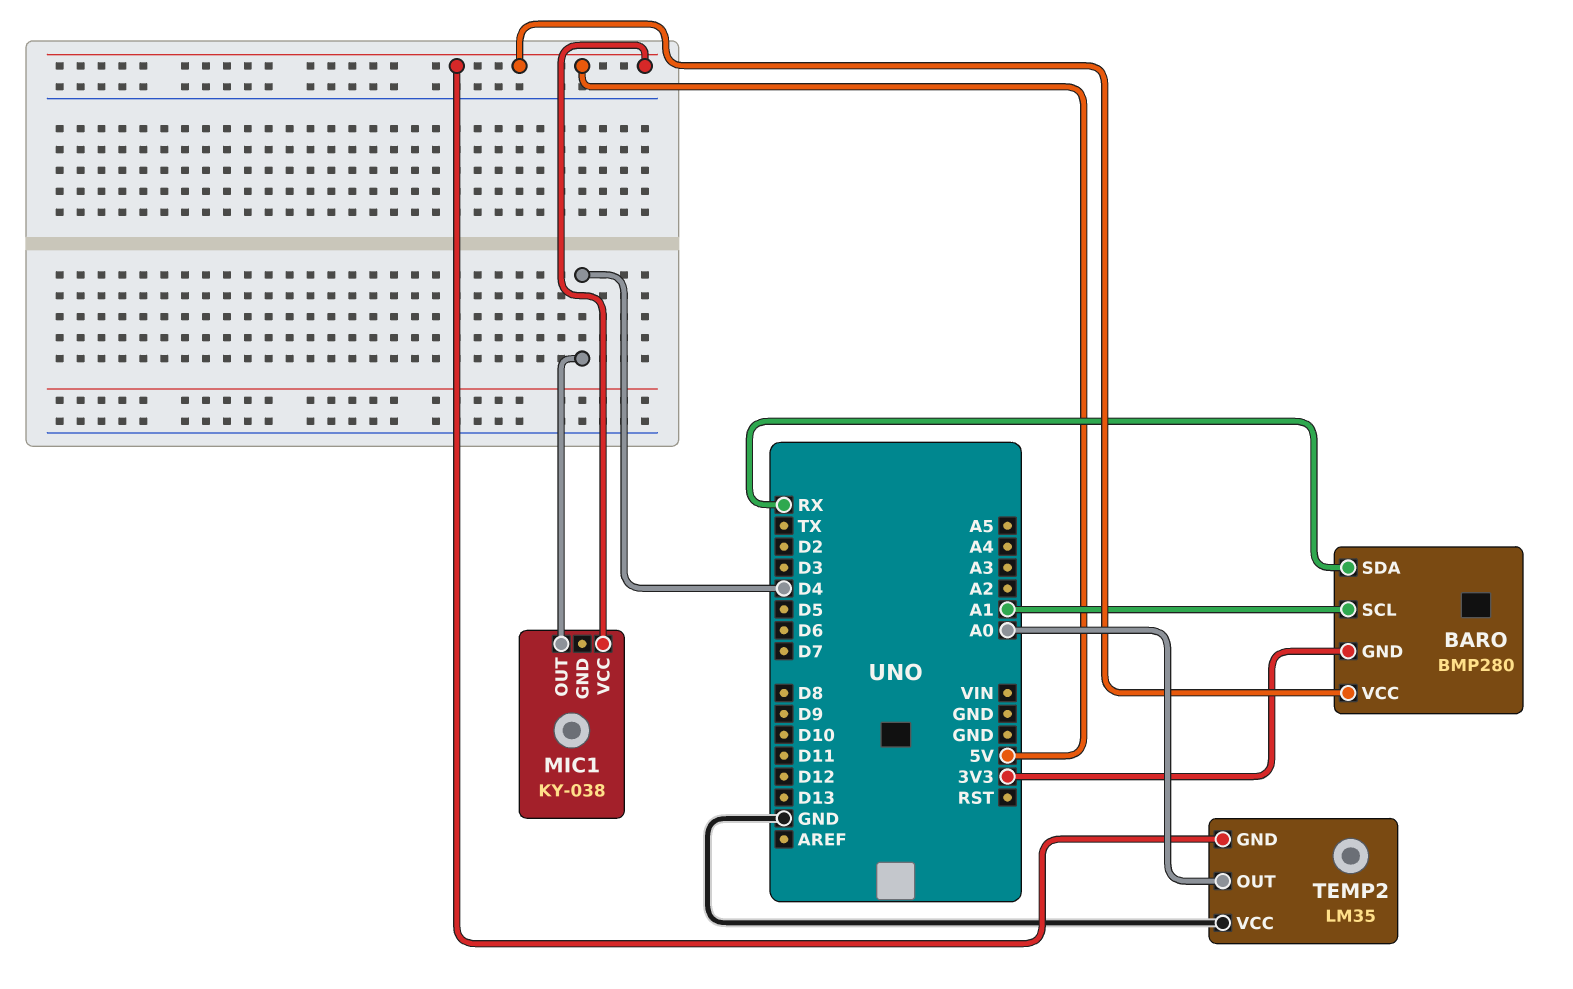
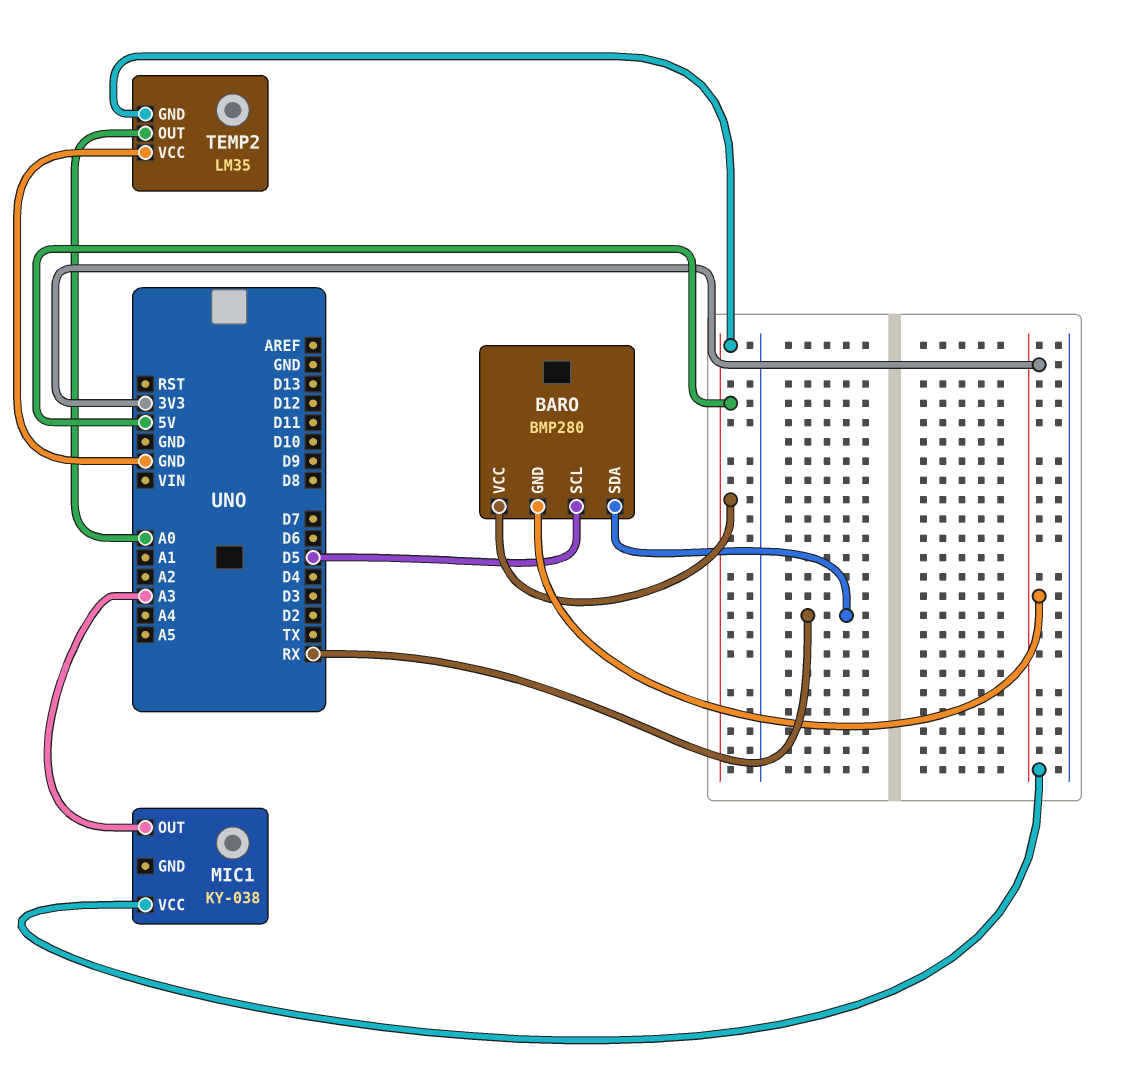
BARO pin SCL: A1 -> D5
MIC1 pin OUT: D4 -> A3
MIC1 pin VCC: 5V -> 3V3

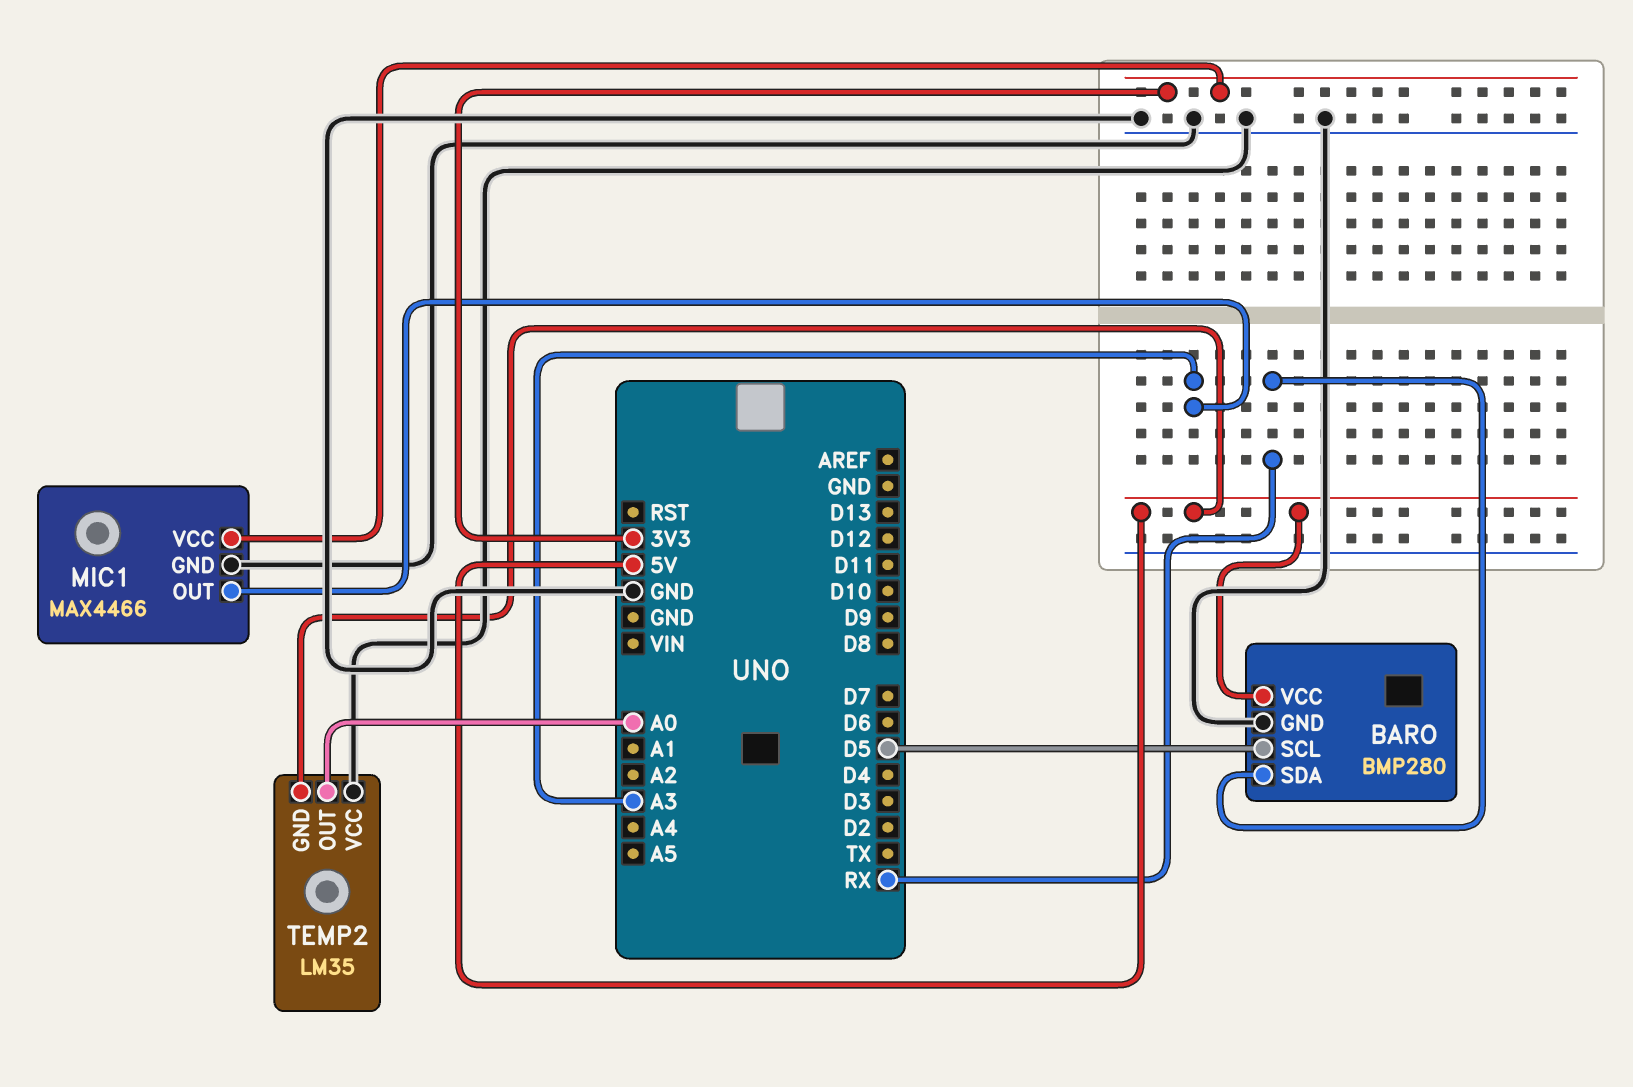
BARO pin GND: 3V3 -> GND
MIC1: KY-038 -> MAX4466
MIC1 pin GND: none -> GND

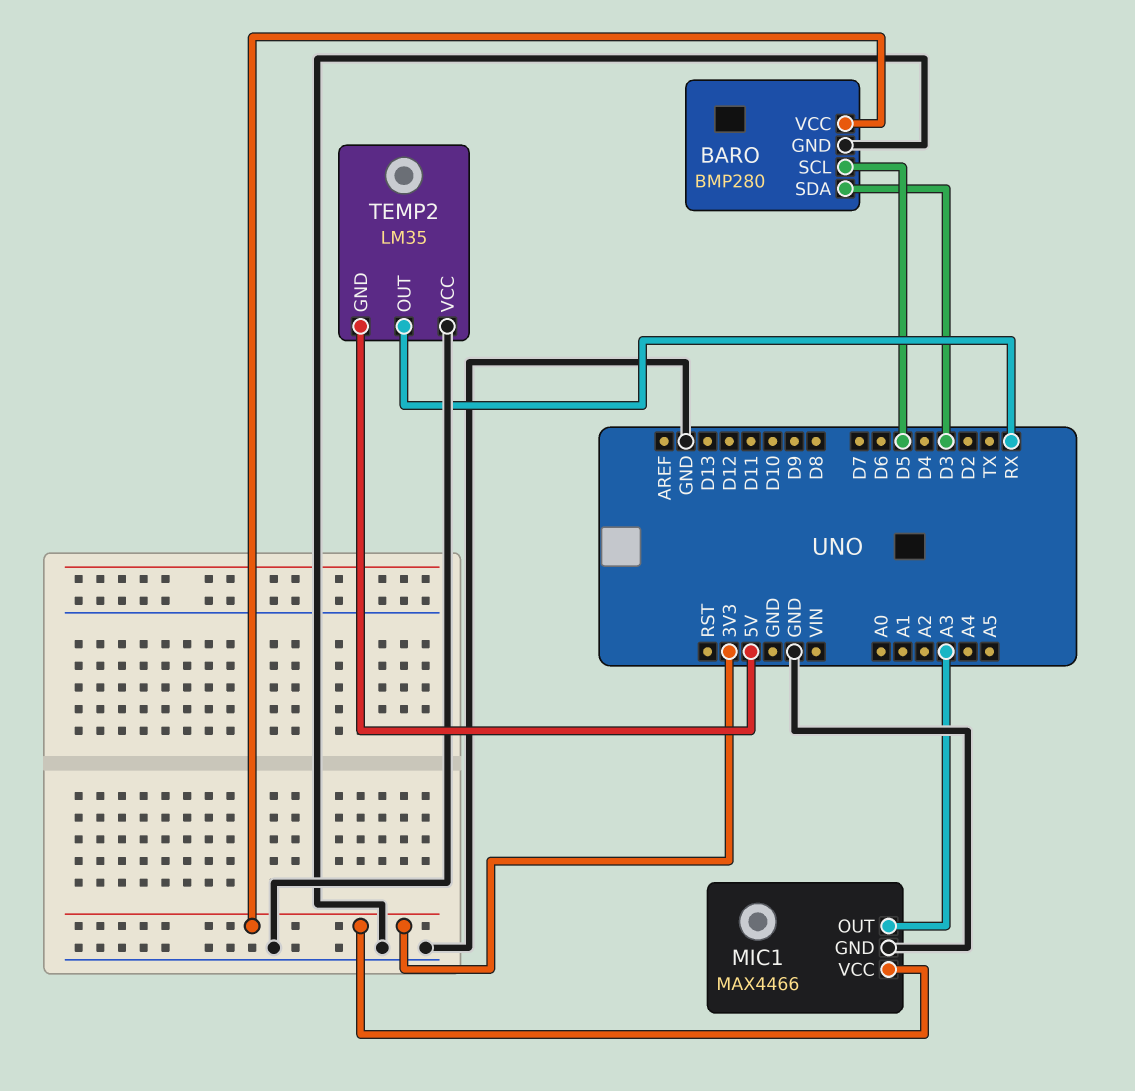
BARO pin SDA: RX -> D3
BARO pin VCC: 5V -> 3V3
TEMP2 pin OUT: A0 -> RX

